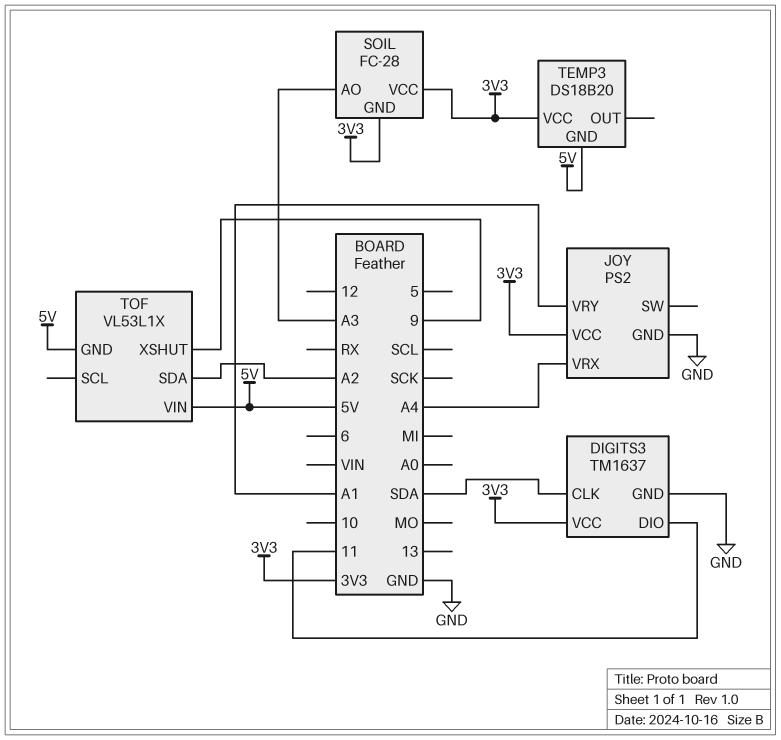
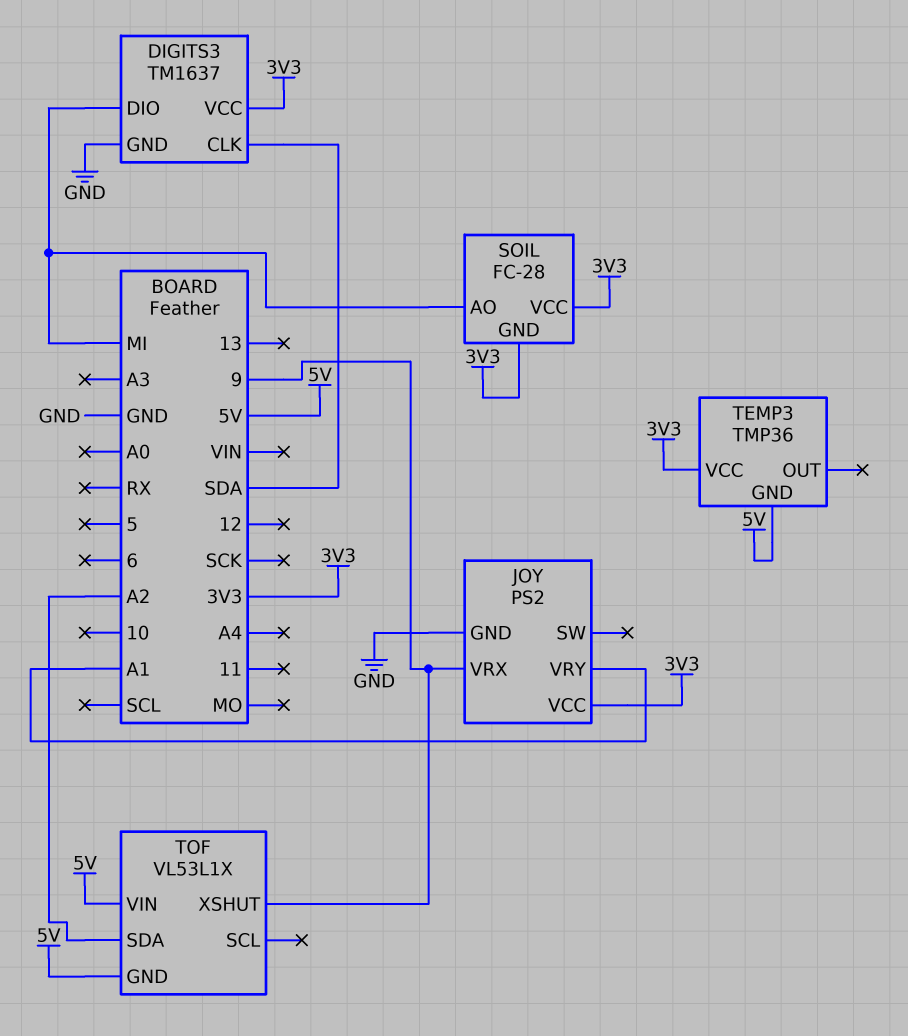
DIGITS3 pin DIO: 11 -> MI
JOY pin VRX: A4 -> 9
SOIL pin AO: A3 -> MI
TEMP3: DS18B20 -> TMP36

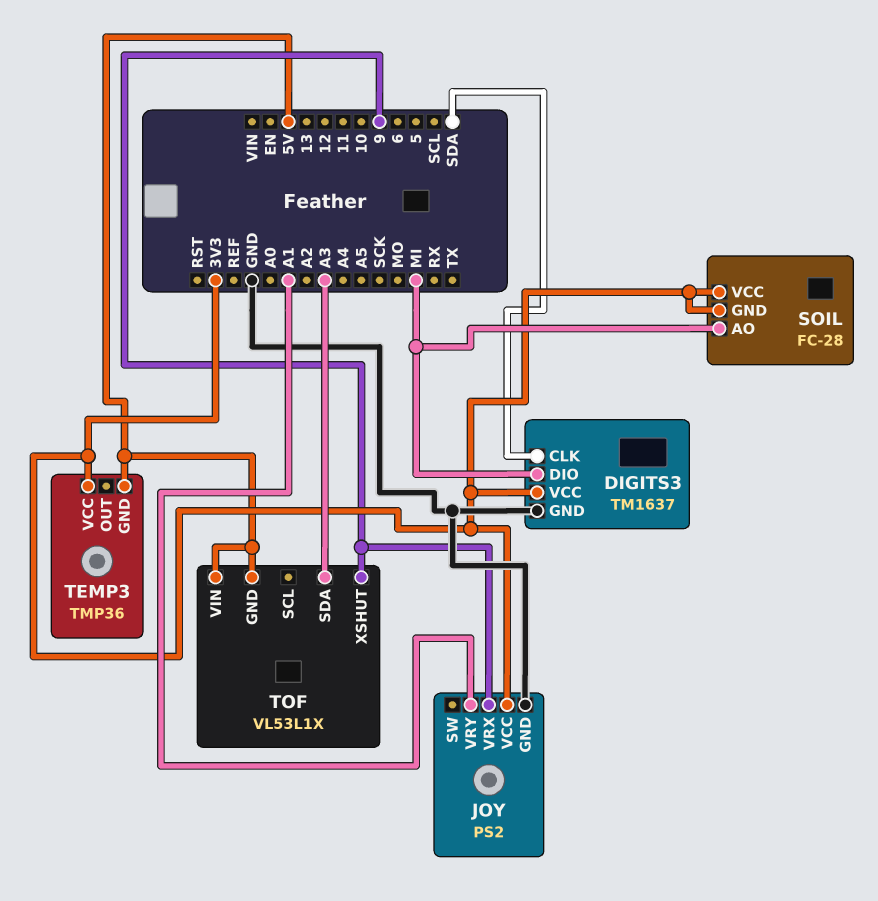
TOF pin SDA: A2 -> A3

